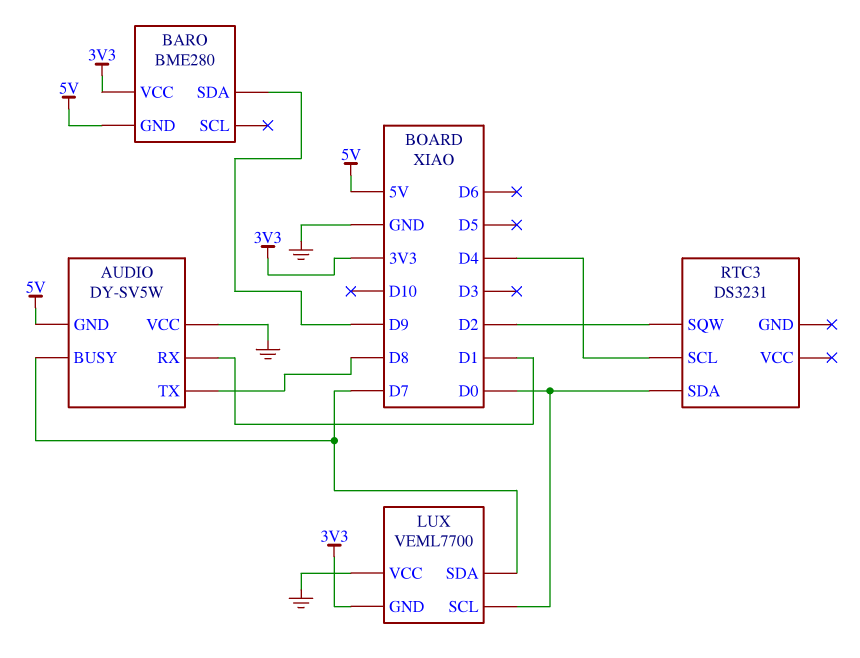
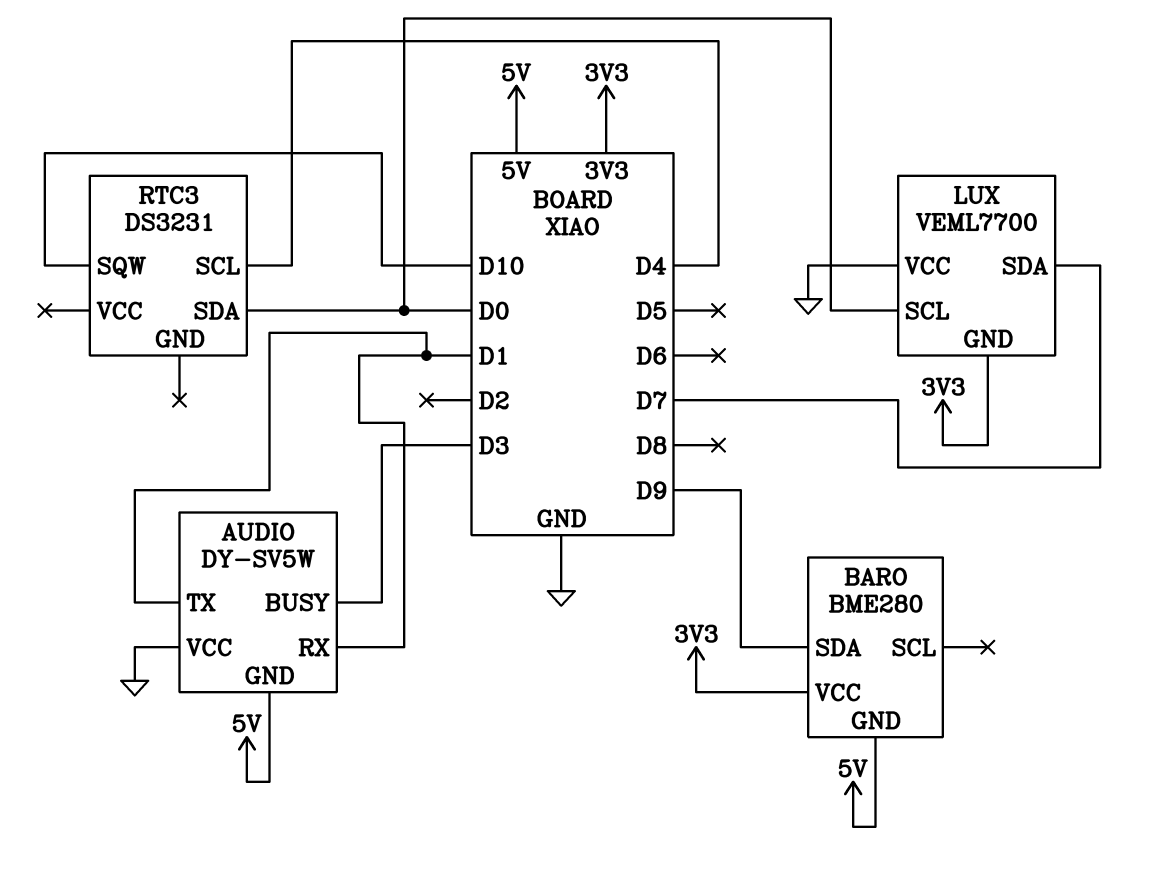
AUDIO pin BUSY: D7 -> D3
AUDIO pin TX: D8 -> D1
RTC3 pin SQW: D2 -> D10

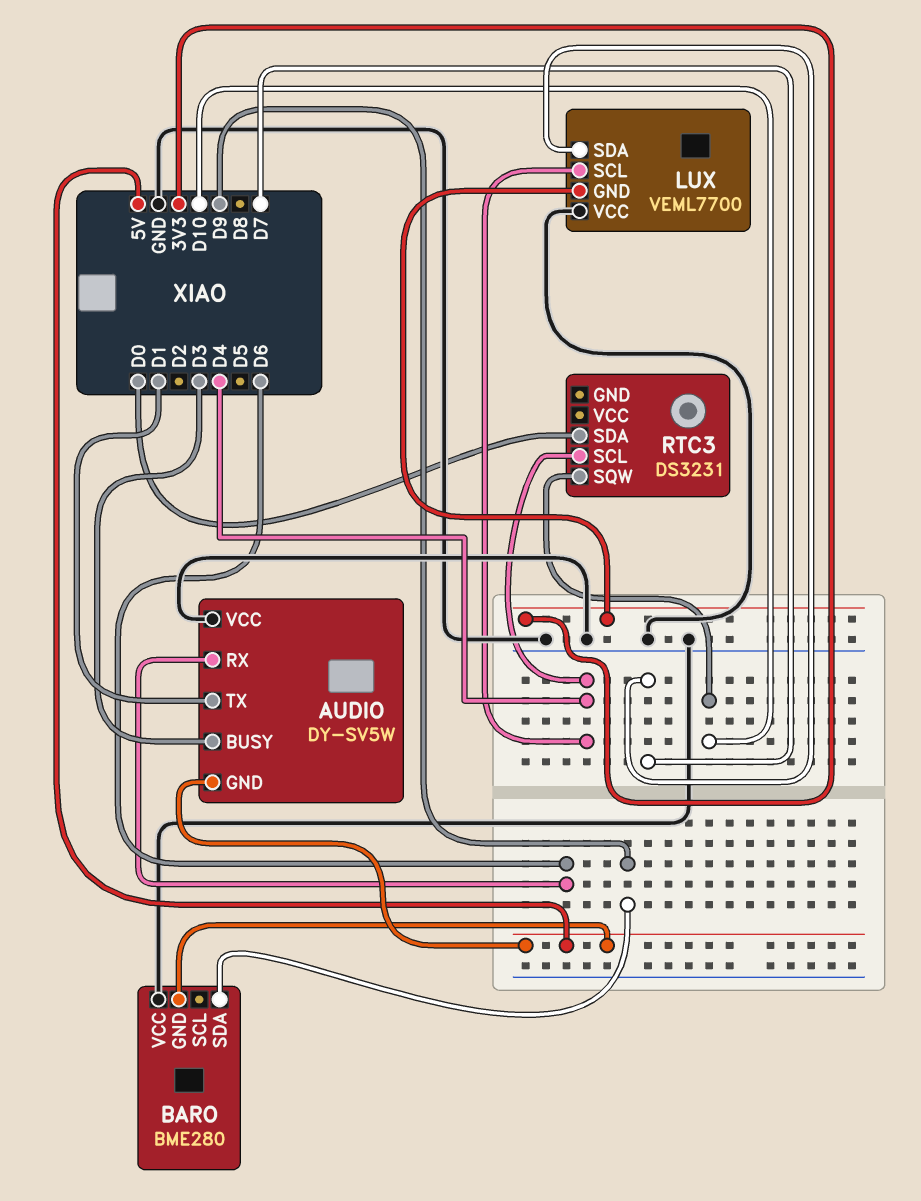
AUDIO pin RX: D1 -> D6
BARO pin VCC: 3V3 -> GND
LUX pin SCL: D0 -> D4

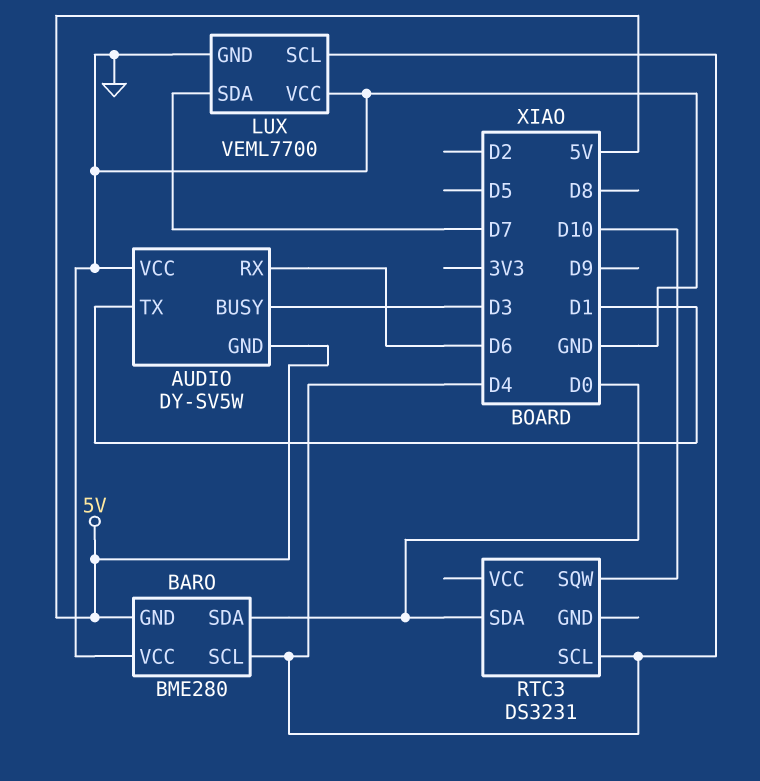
BARO pin SCL: none -> D4
BARO pin SDA: D9 -> D0
LUX pin GND: 3V3 -> GND

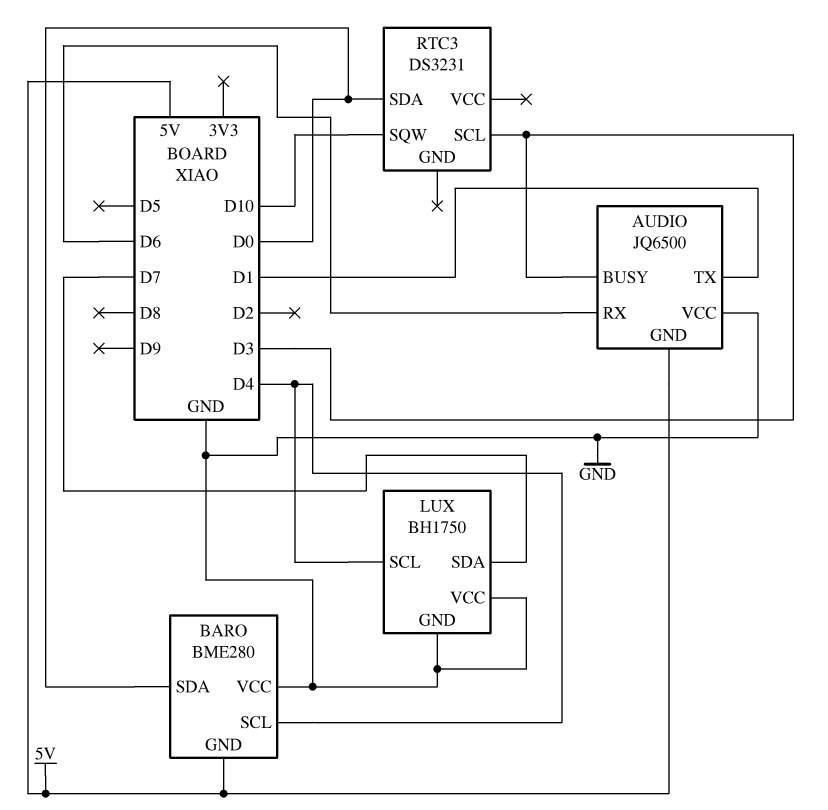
AUDIO: DY-SV5W -> JQ6500
LUX: VEML7700 -> BH1750
RTC3 pin SCL: D4 -> D3

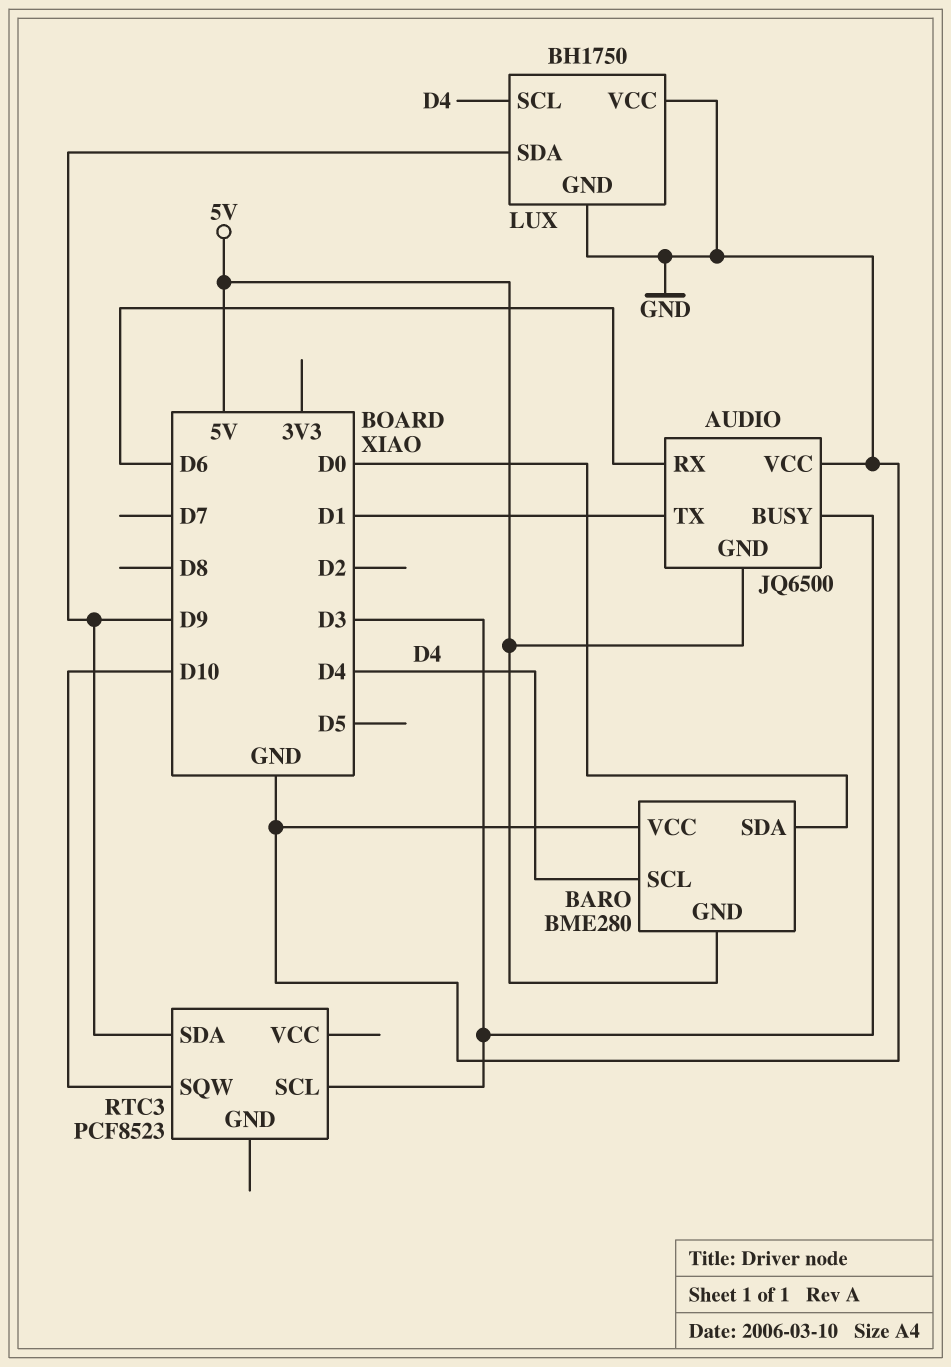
LUX pin SDA: D7 -> D9
RTC3: DS3231 -> PCF8523
RTC3 pin SDA: D0 -> D9

